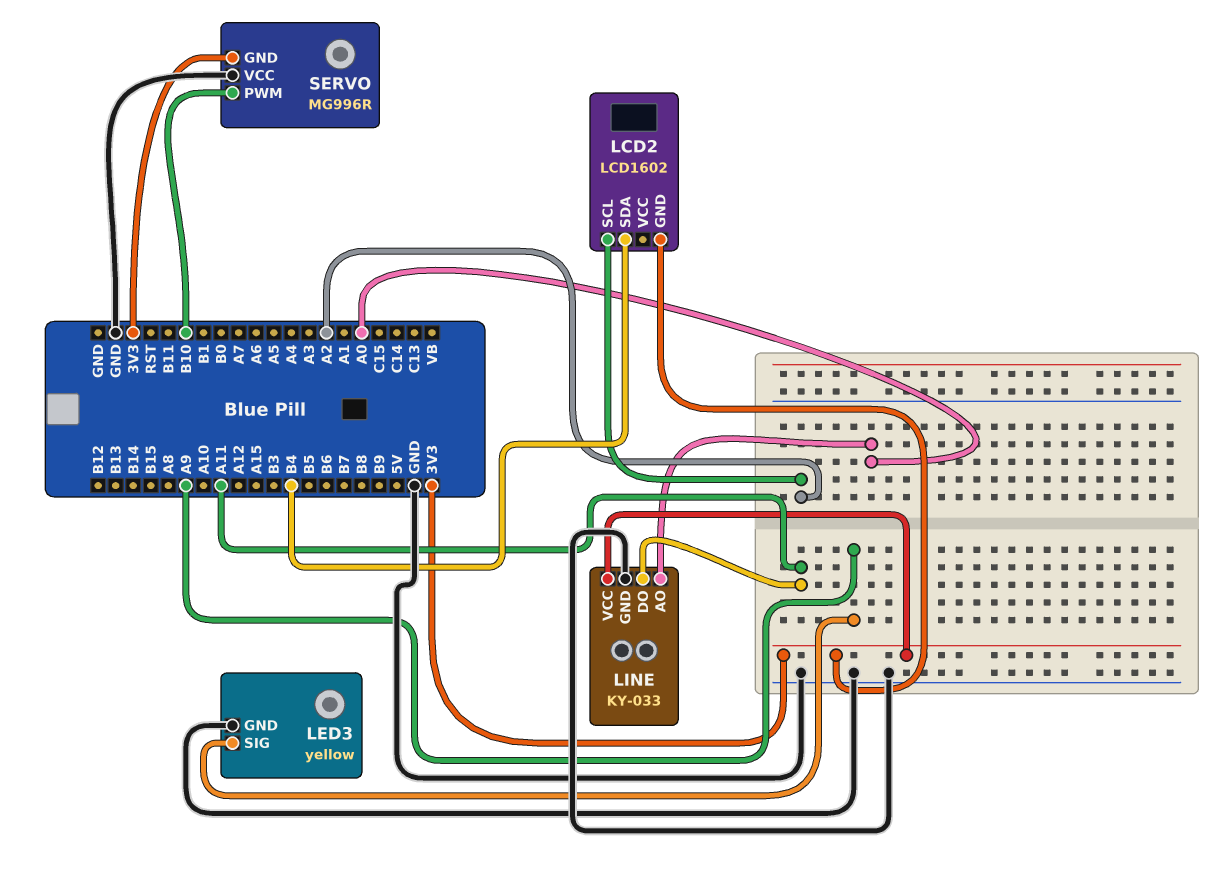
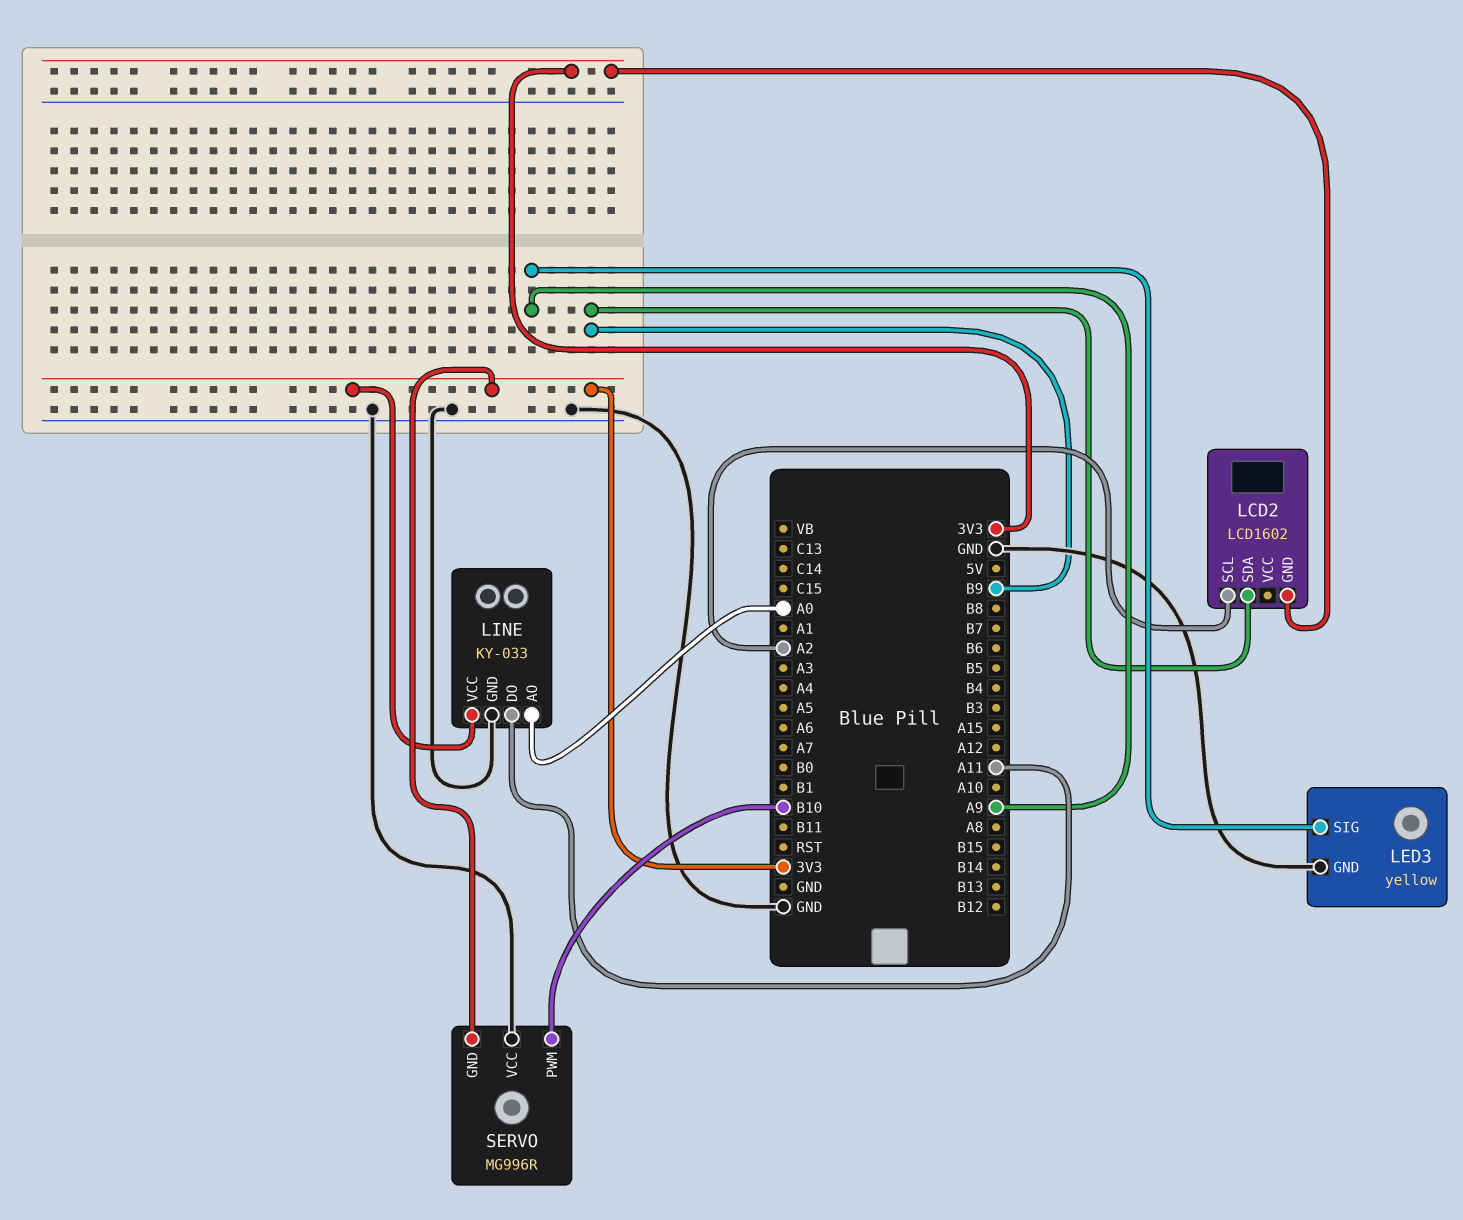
LCD2 pin SDA: B4 -> B9

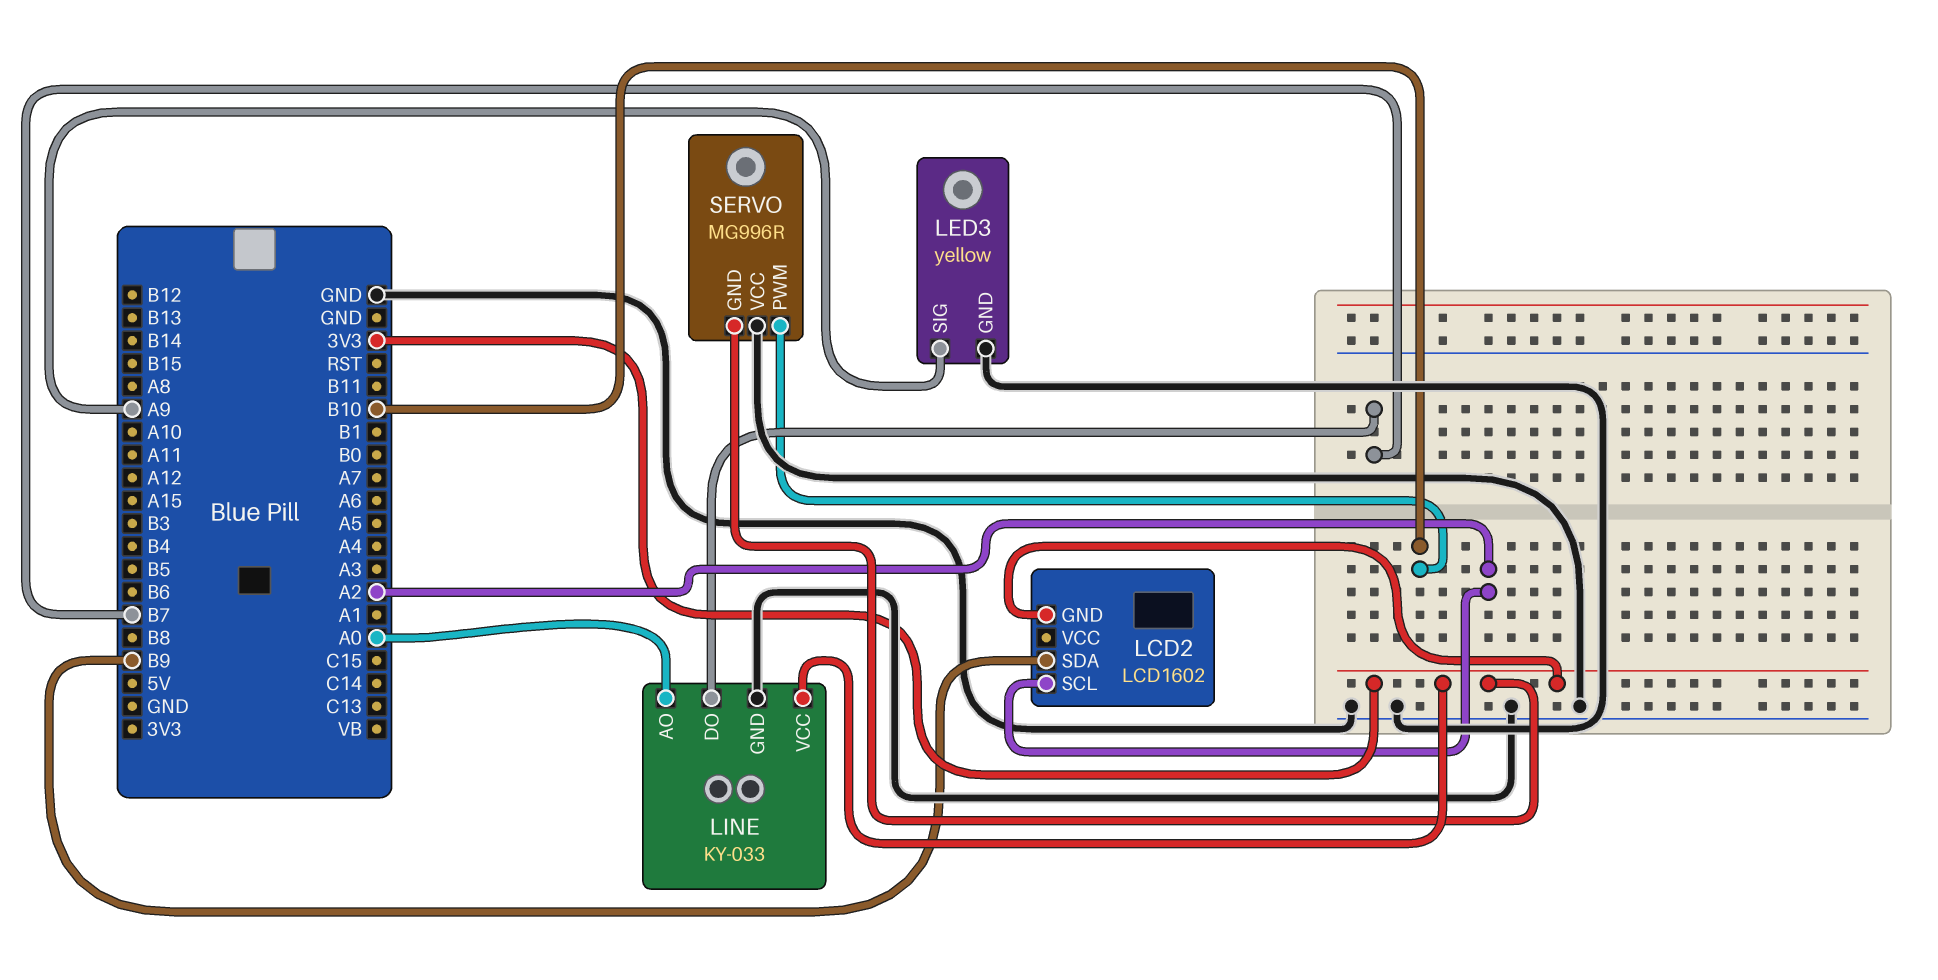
LINE pin DO: A11 -> B7

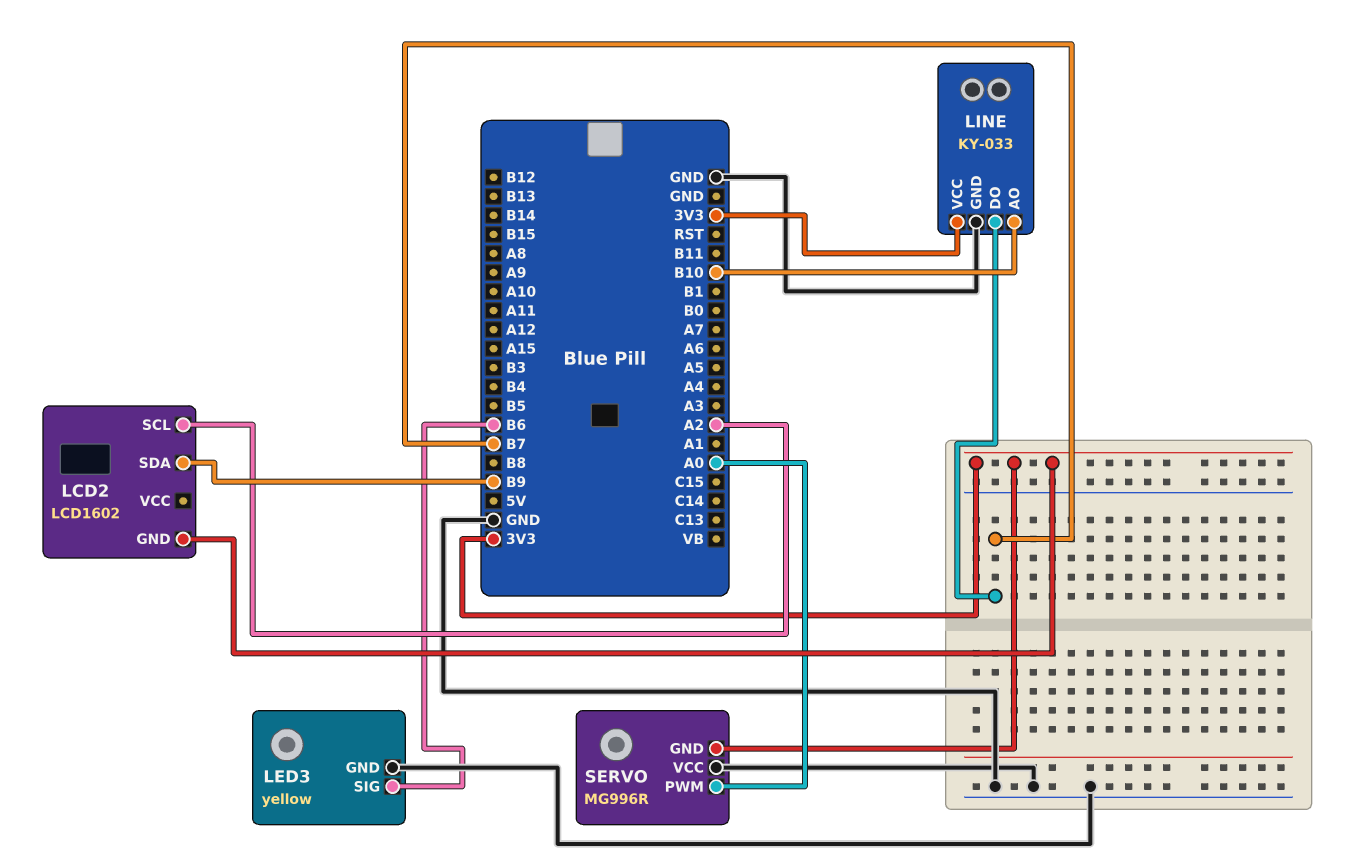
LED3 pin SIG: A9 -> B6
LINE pin AO: A0 -> B10
SERVO pin PWM: B10 -> A0

